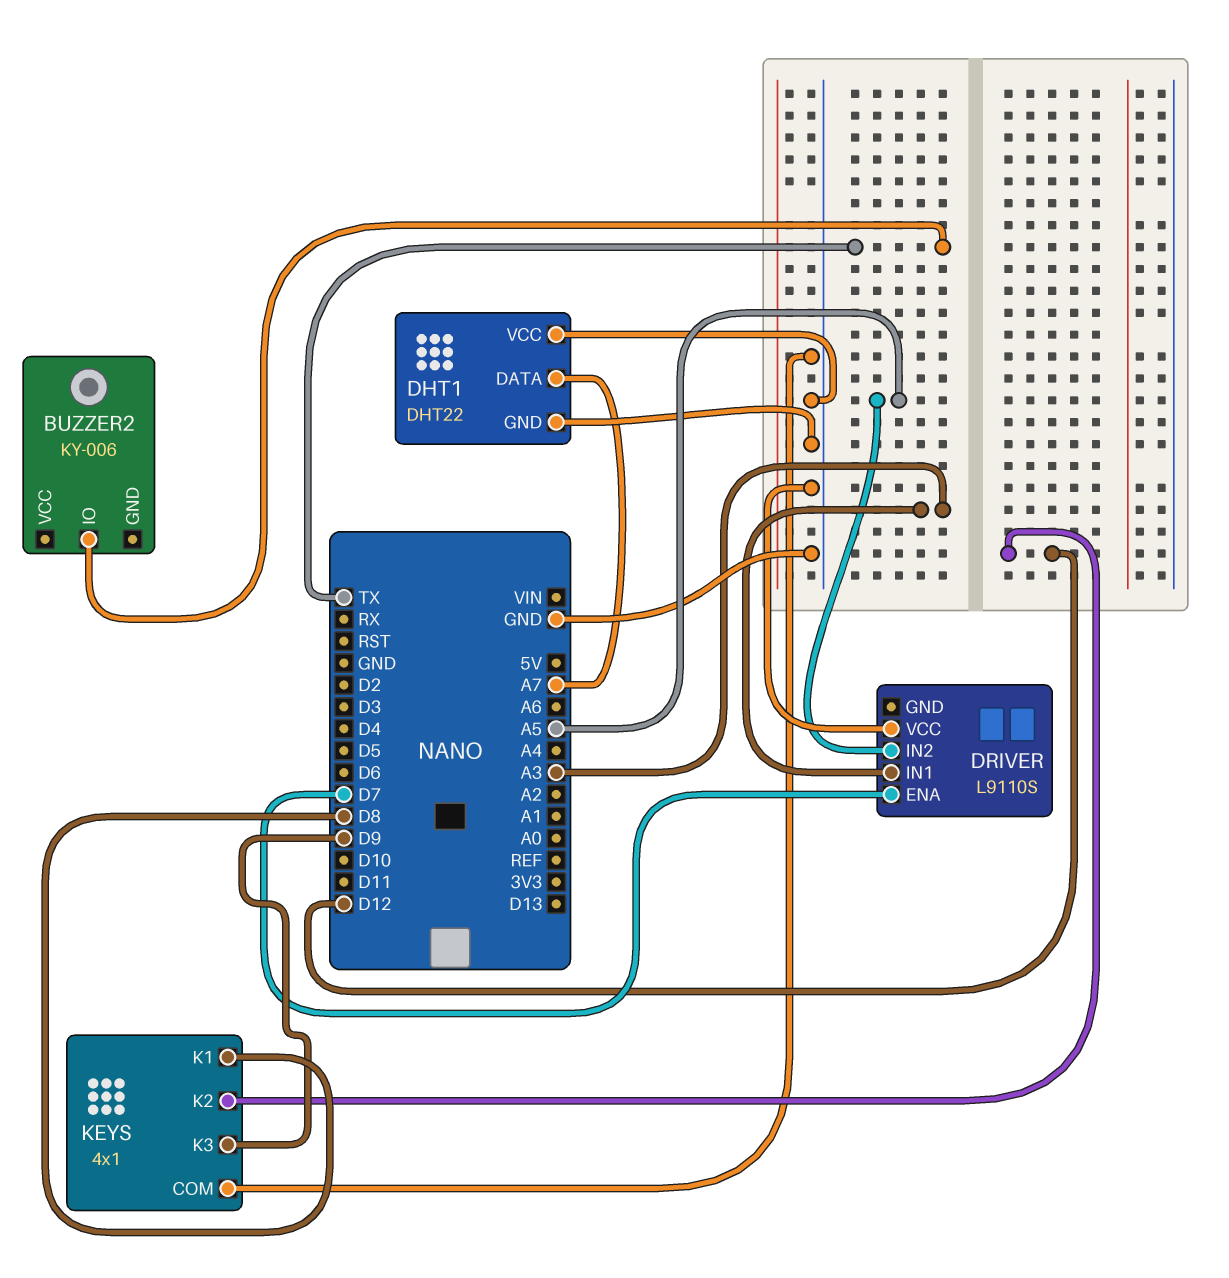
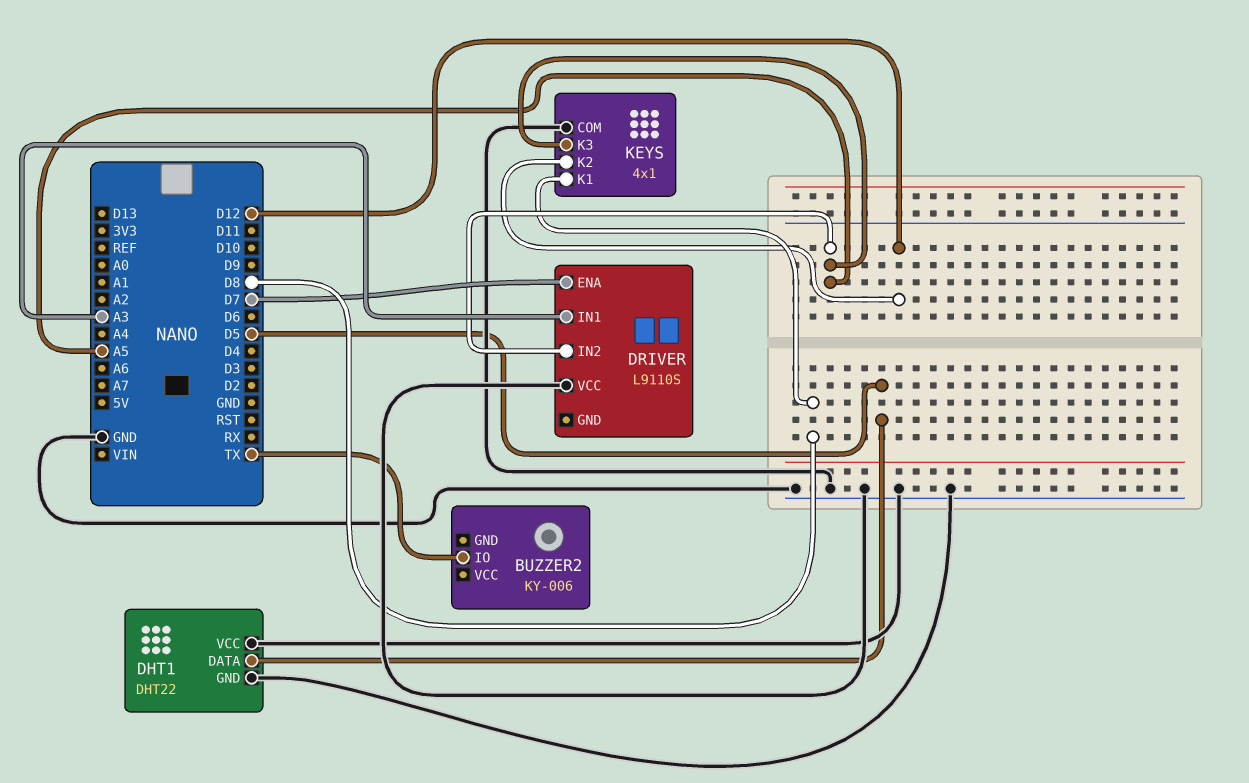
DHT1 pin DATA: A7 -> D5
KEYS pin K3: D9 -> A5

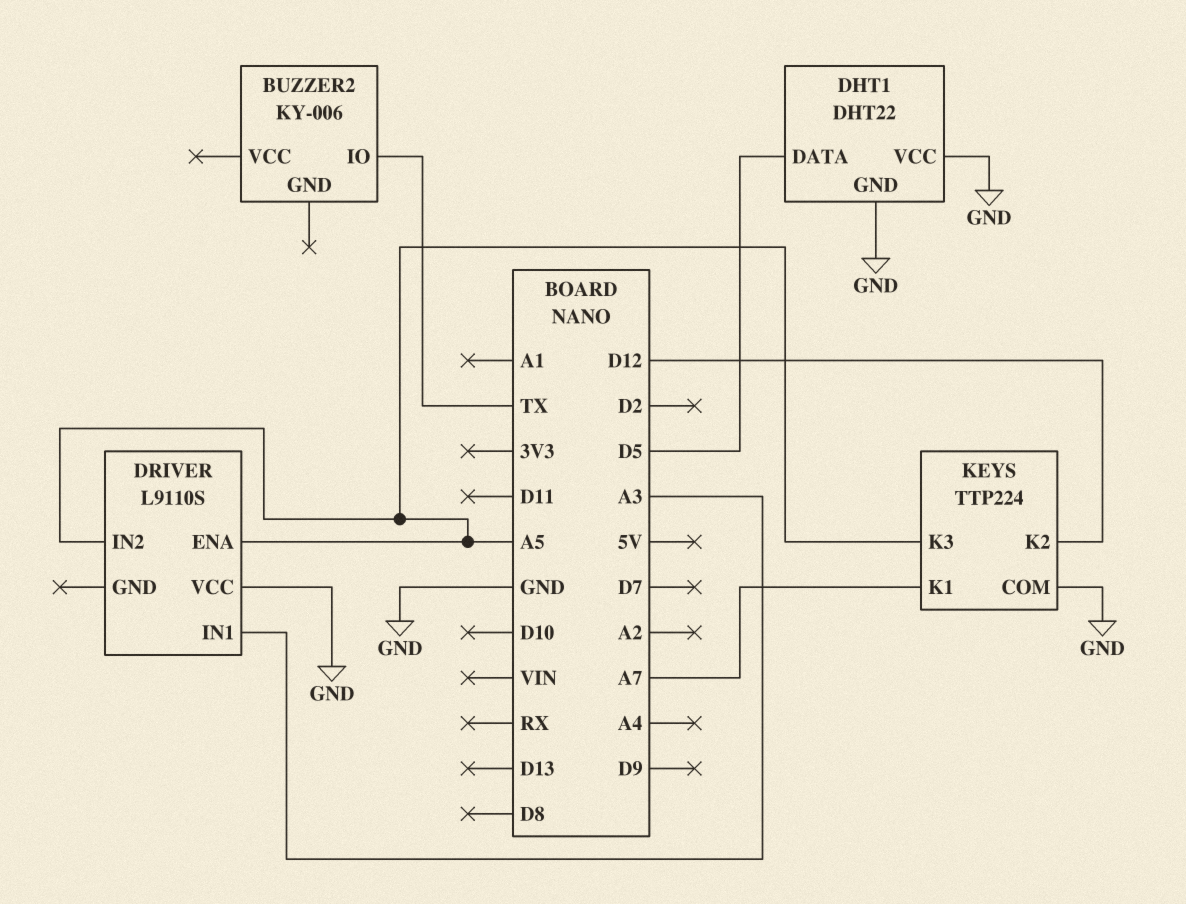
DRIVER pin ENA: D7 -> A5
KEYS: 4x1 -> TTP224
KEYS pin K1: D8 -> A7

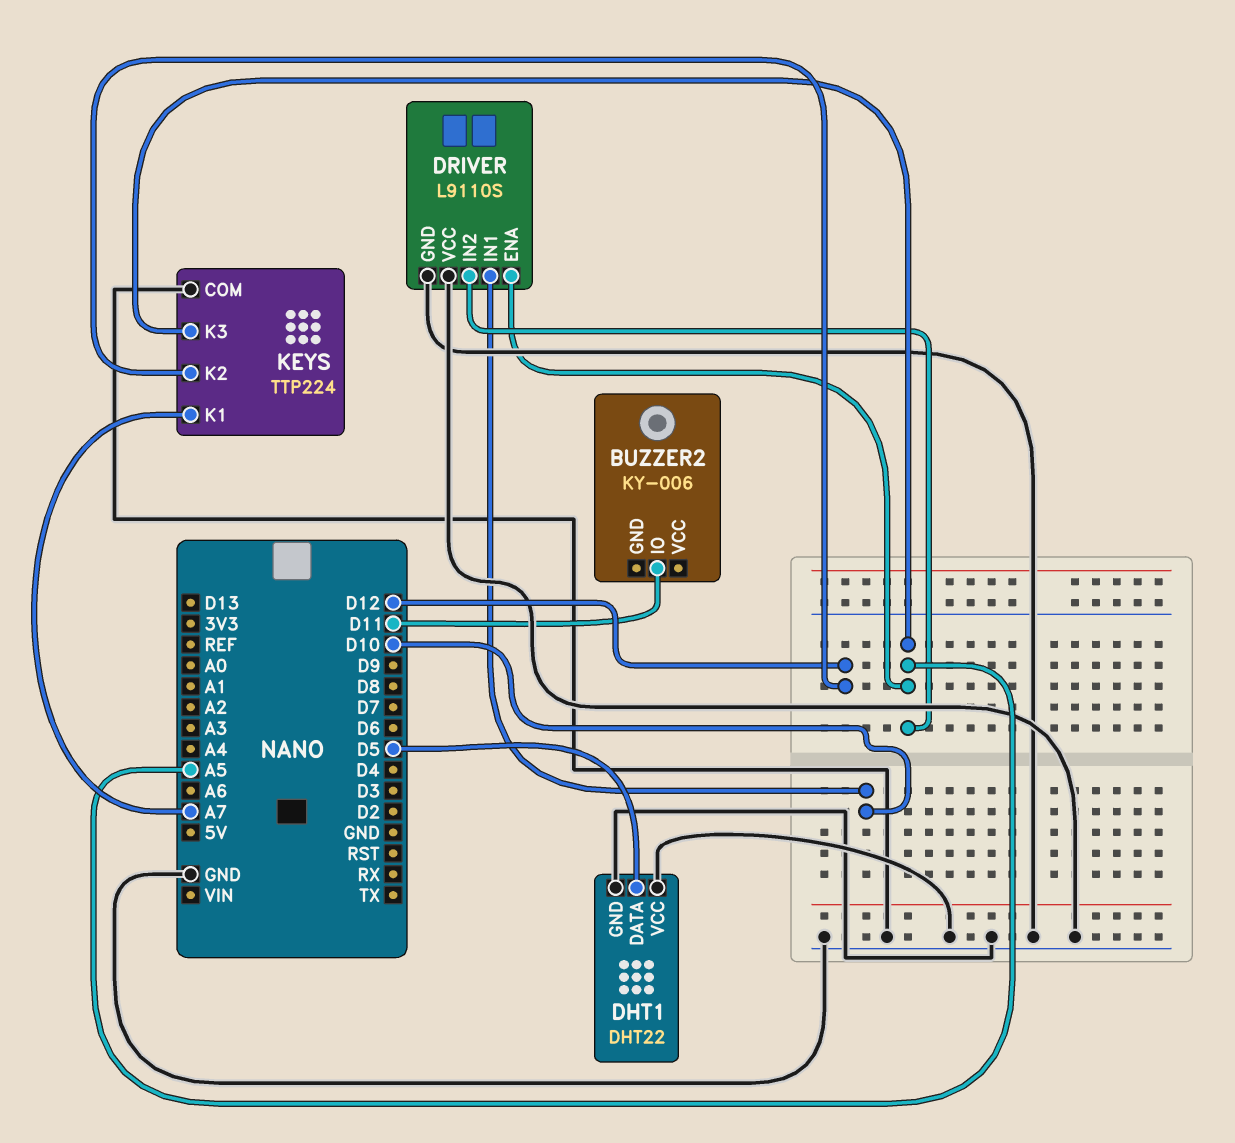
BUZZER2 pin IO: TX -> D11
DRIVER pin GND: none -> GND
DRIVER pin IN1: A3 -> D10

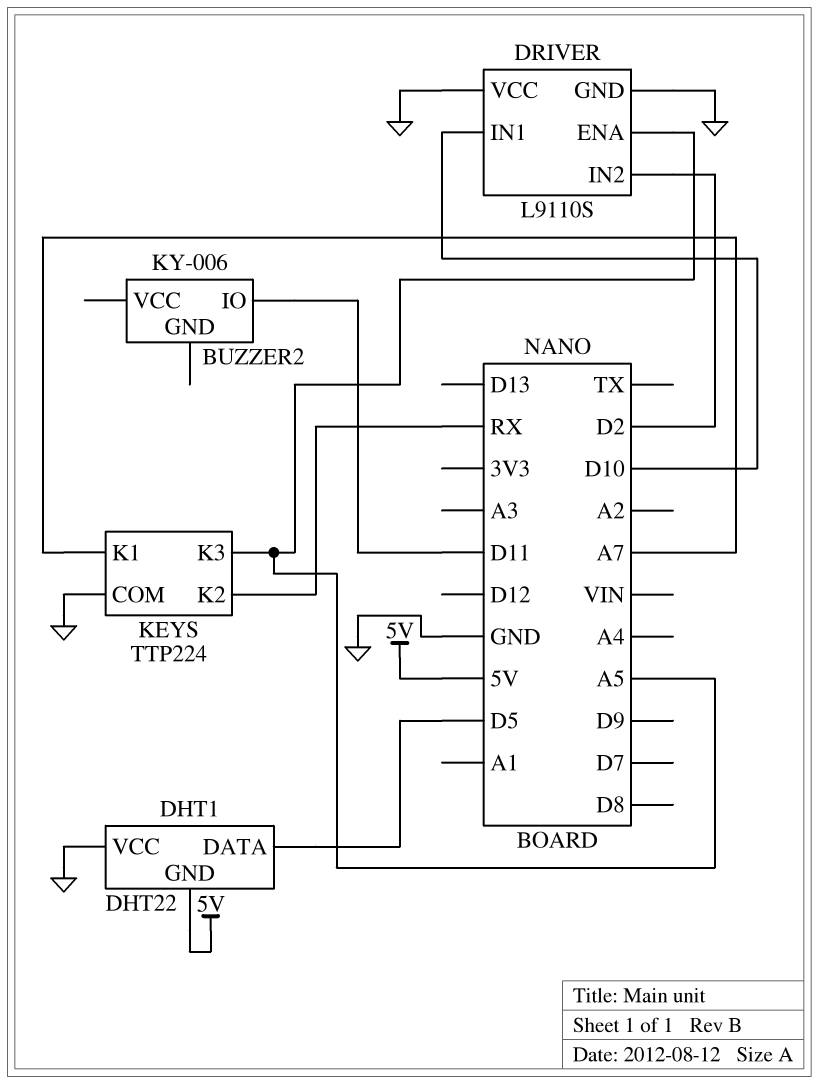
DHT1 pin GND: GND -> 5V
DRIVER pin IN2: A5 -> D2
KEYS pin K2: D12 -> RX

